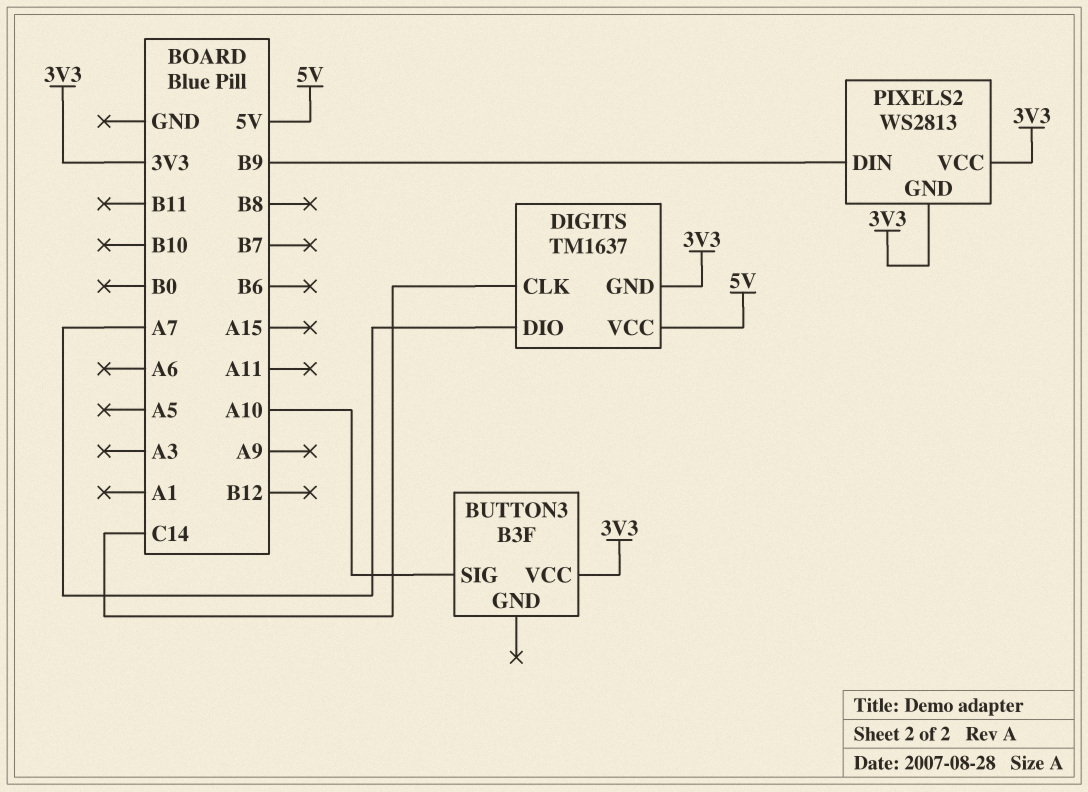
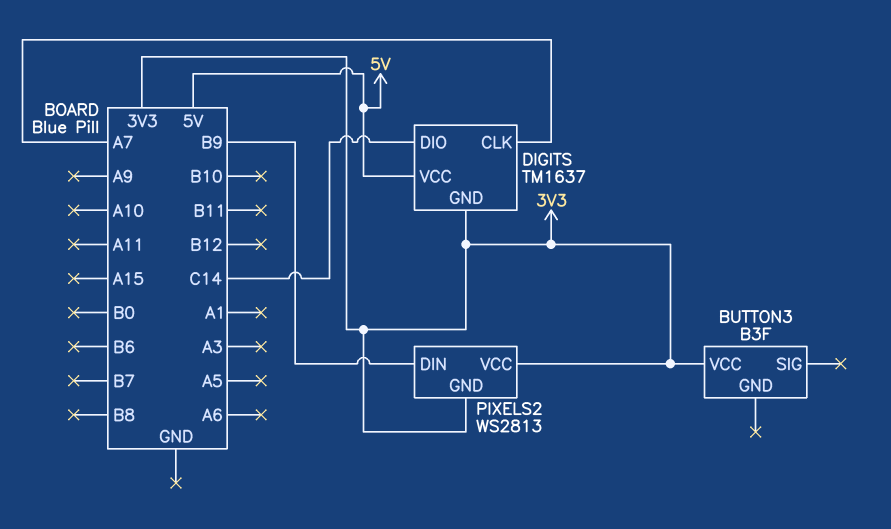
BUTTON3 pin SIG: A10 -> none
DIGITS pin CLK: C14 -> A7
DIGITS pin DIO: A7 -> C14

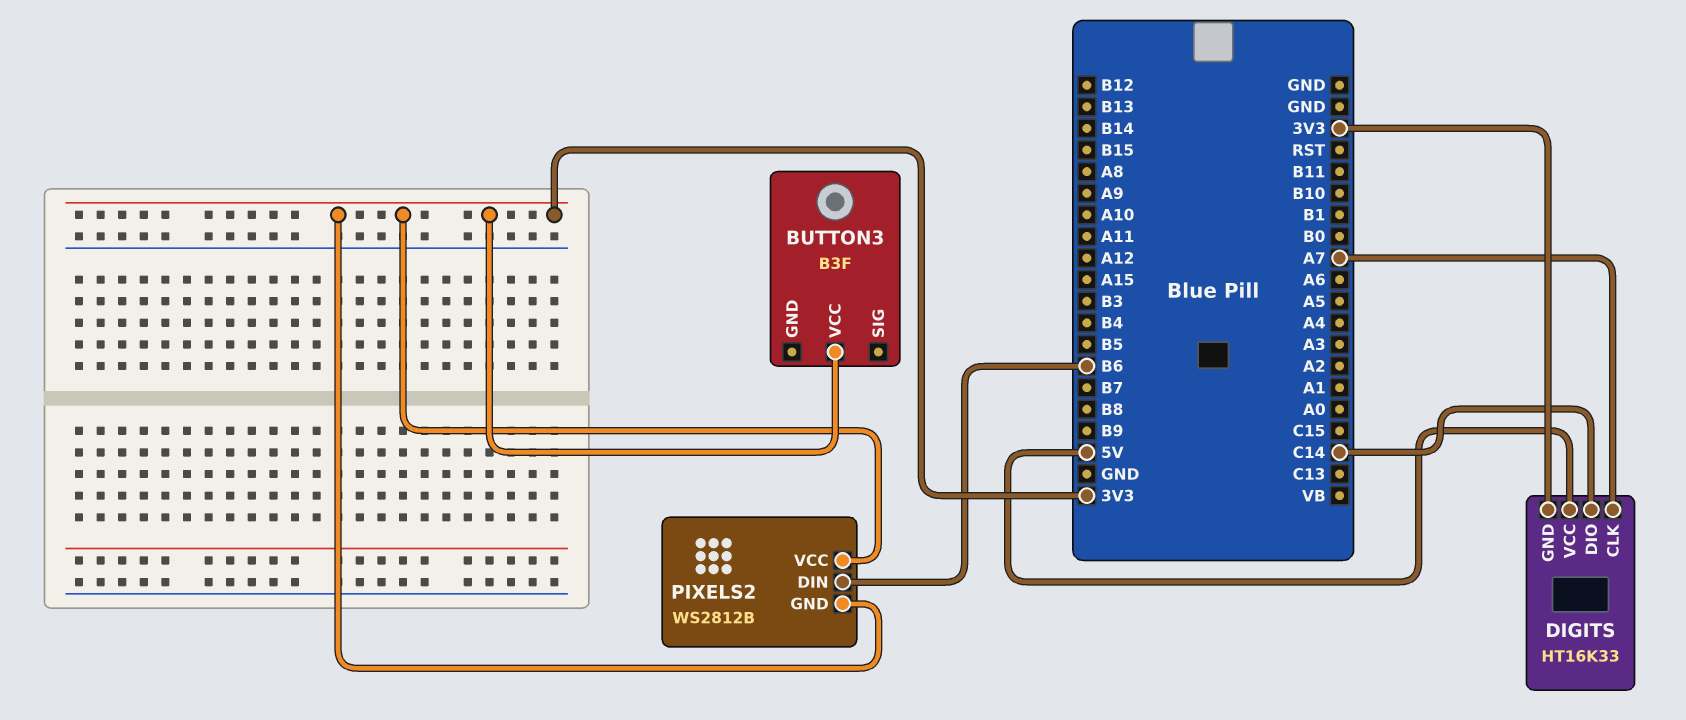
DIGITS: TM1637 -> HT16K33
PIXELS2: WS2813 -> WS2812B
PIXELS2 pin DIN: B9 -> B6

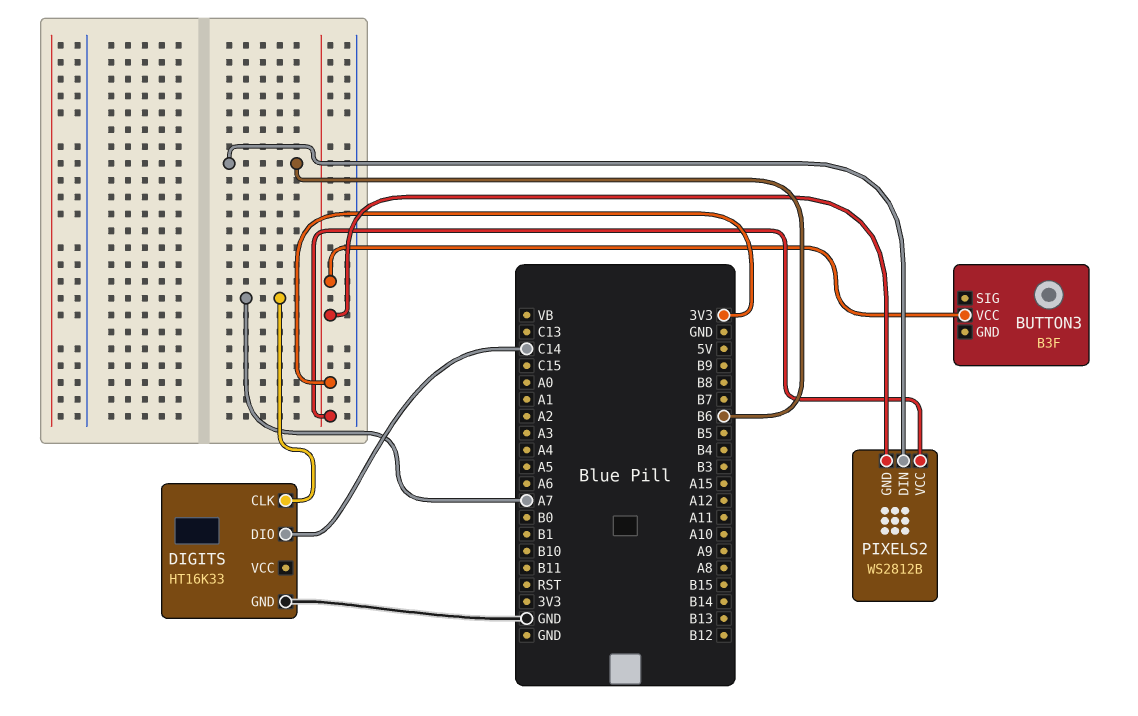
DIGITS pin GND: 3V3 -> GND
DIGITS pin VCC: 5V -> none

